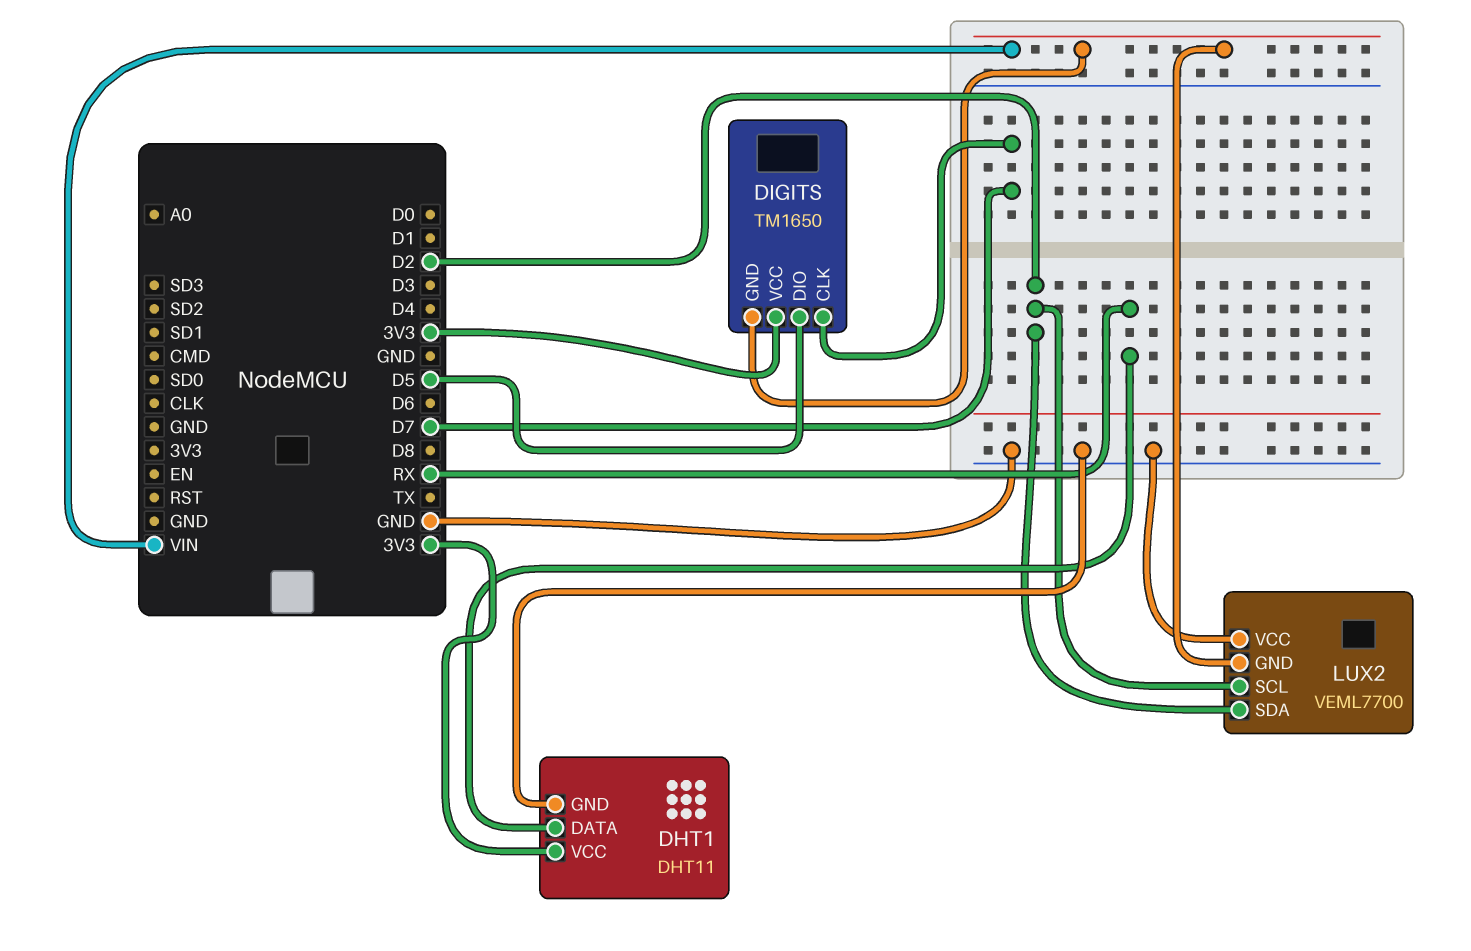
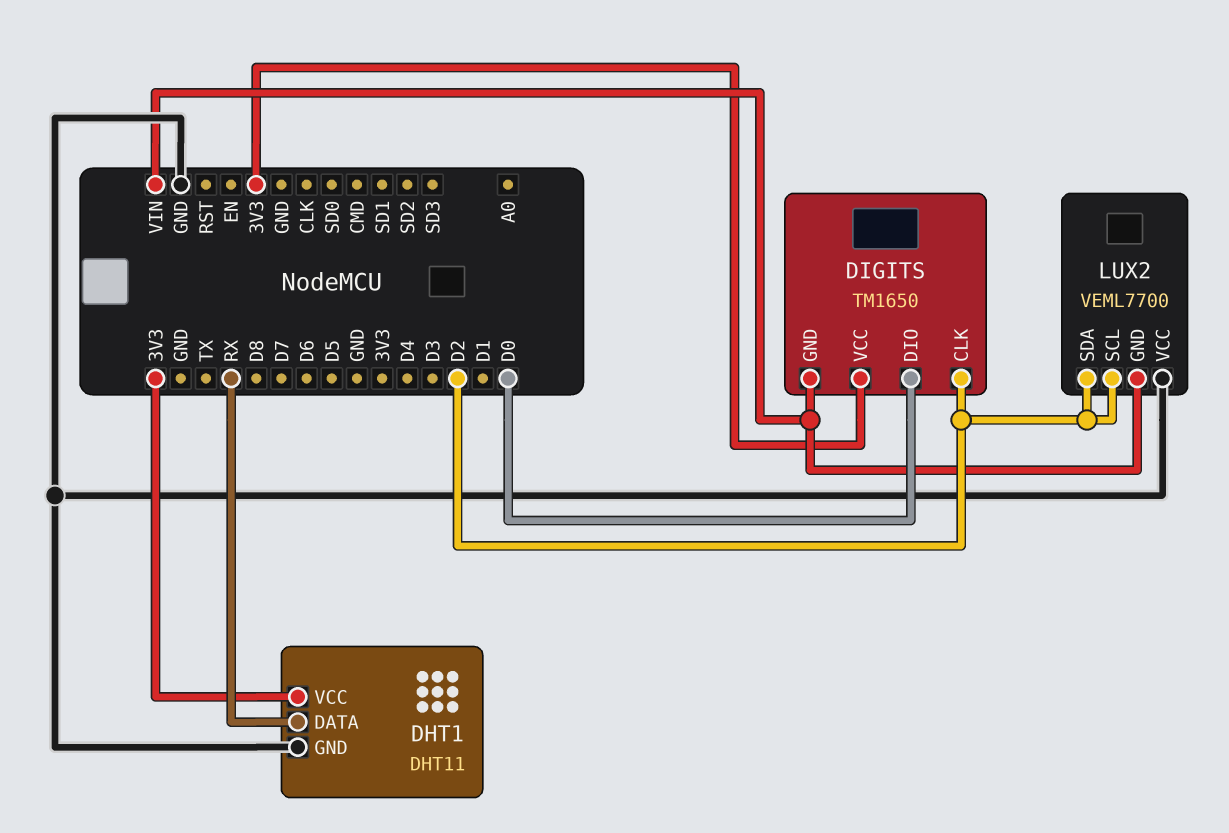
DIGITS pin CLK: D7 -> D2
DIGITS pin DIO: D5 -> D0

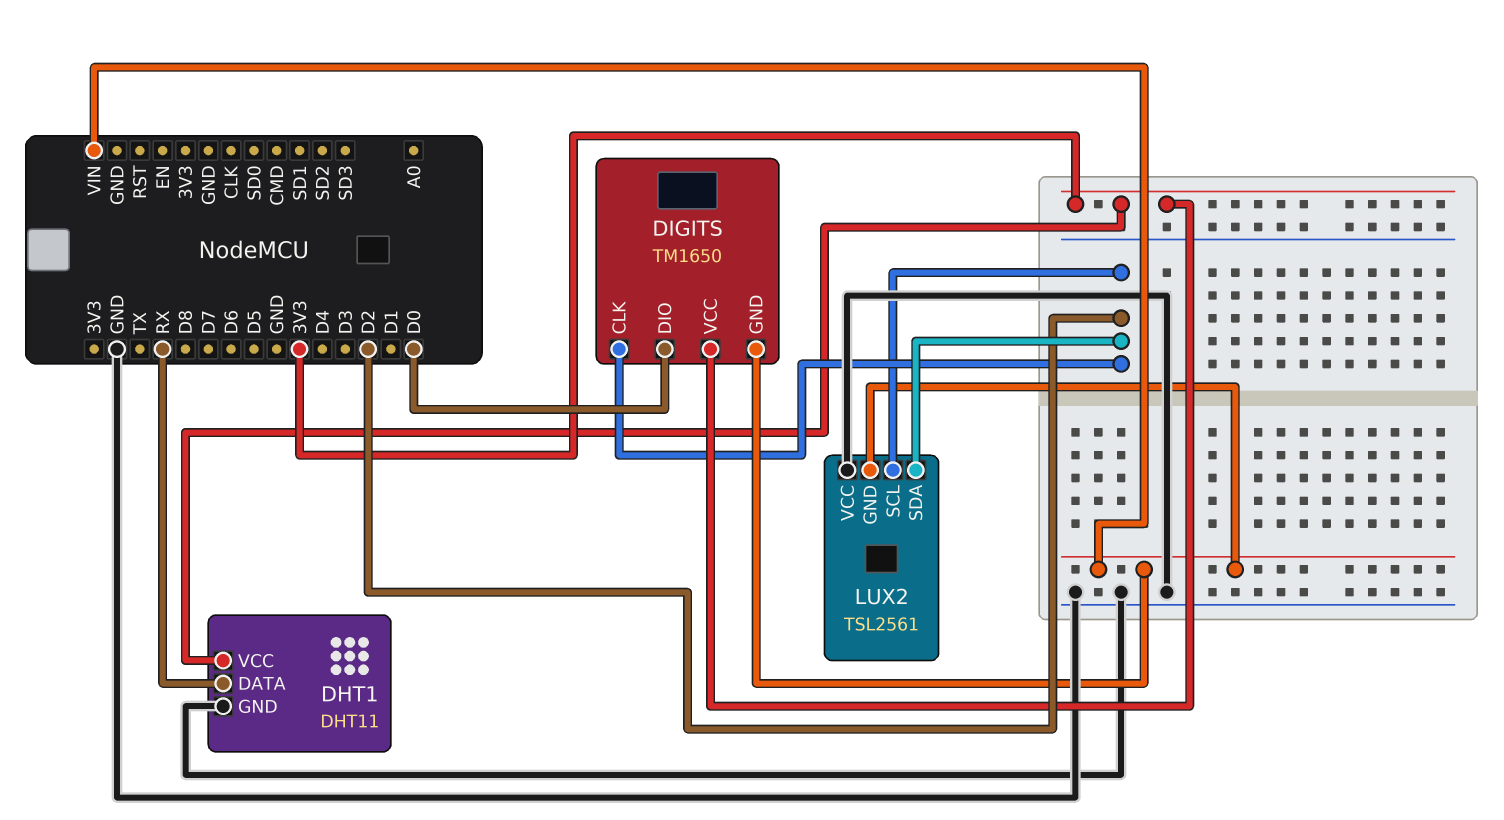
LUX2: VEML7700 -> TSL2561

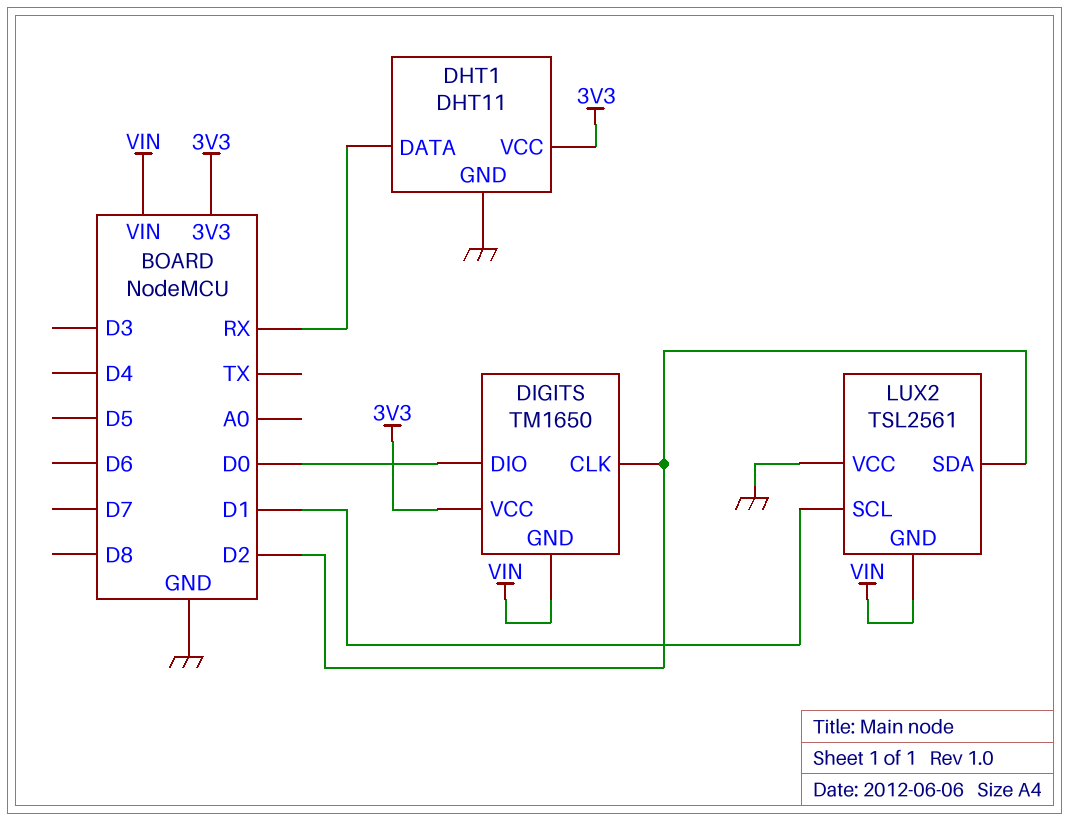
LUX2 pin SCL: D2 -> D1

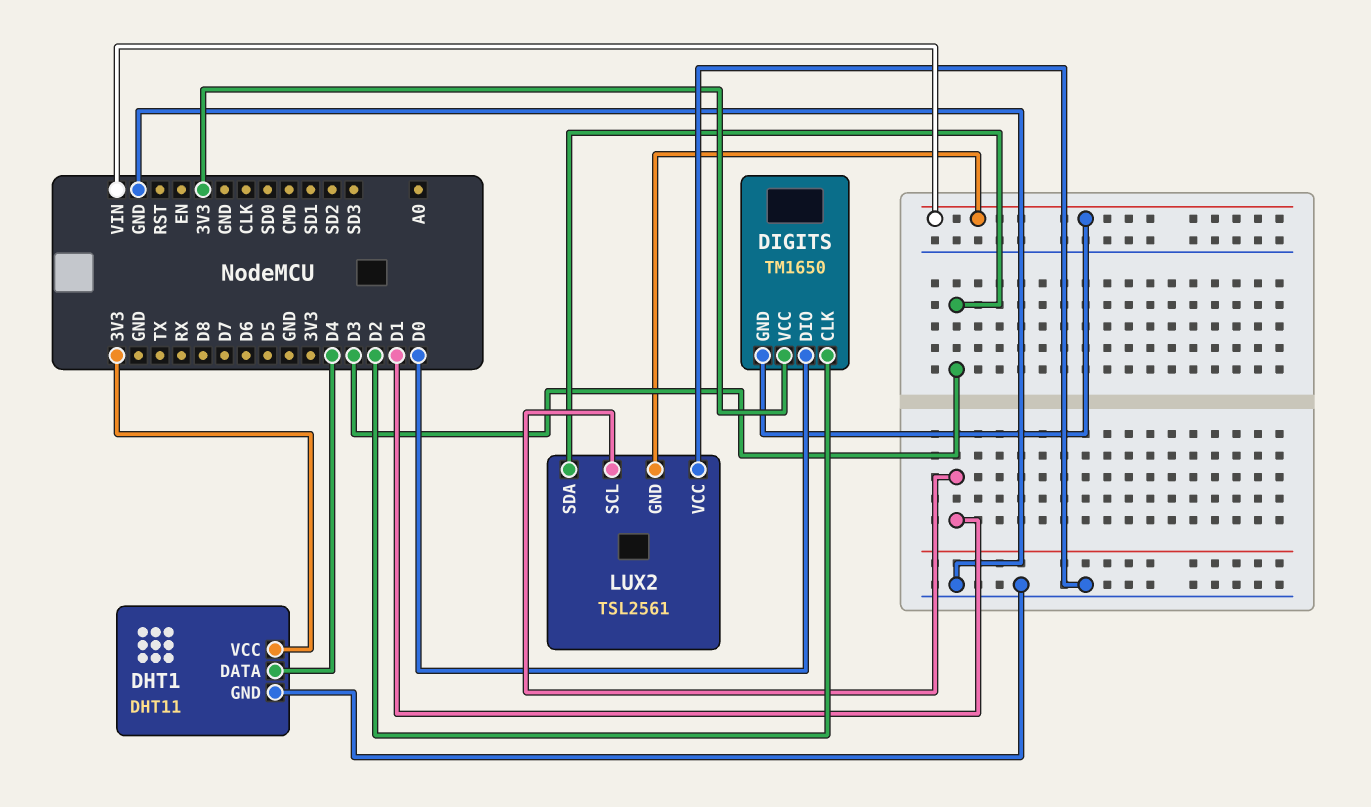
DHT1 pin DATA: RX -> D4
LUX2 pin SDA: D2 -> D3

